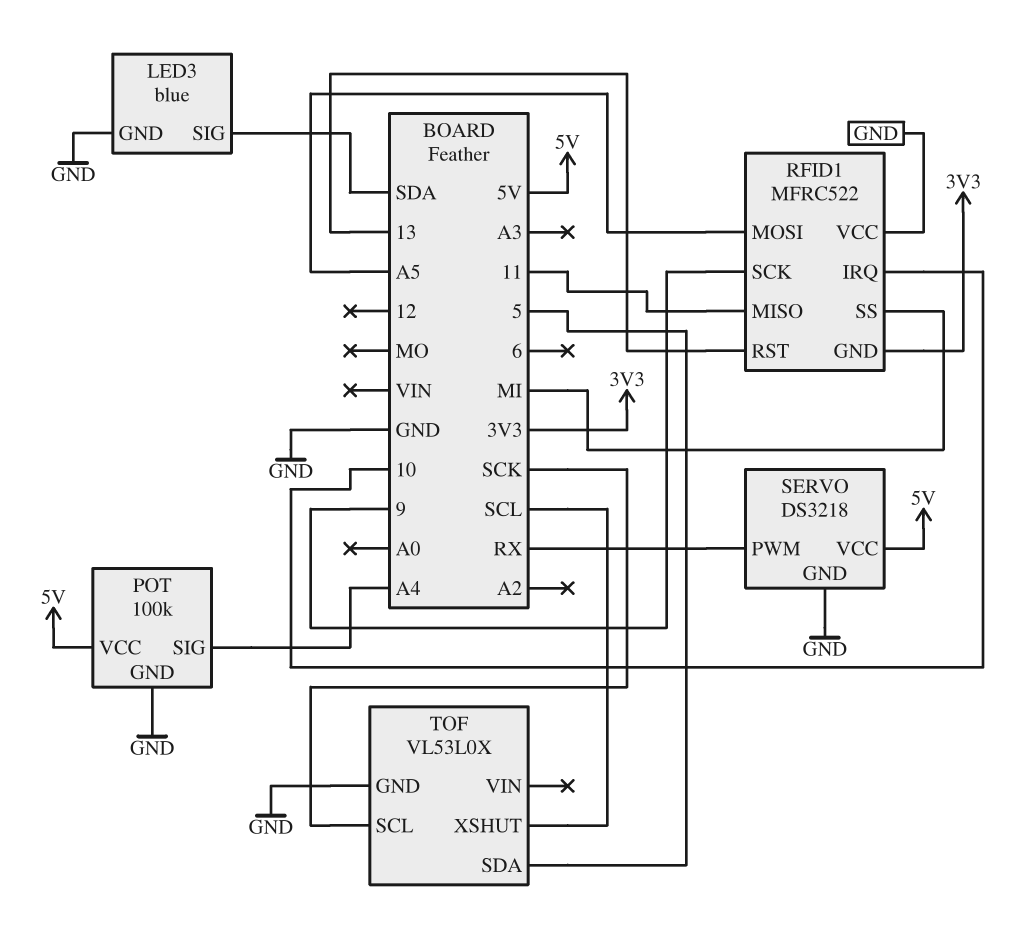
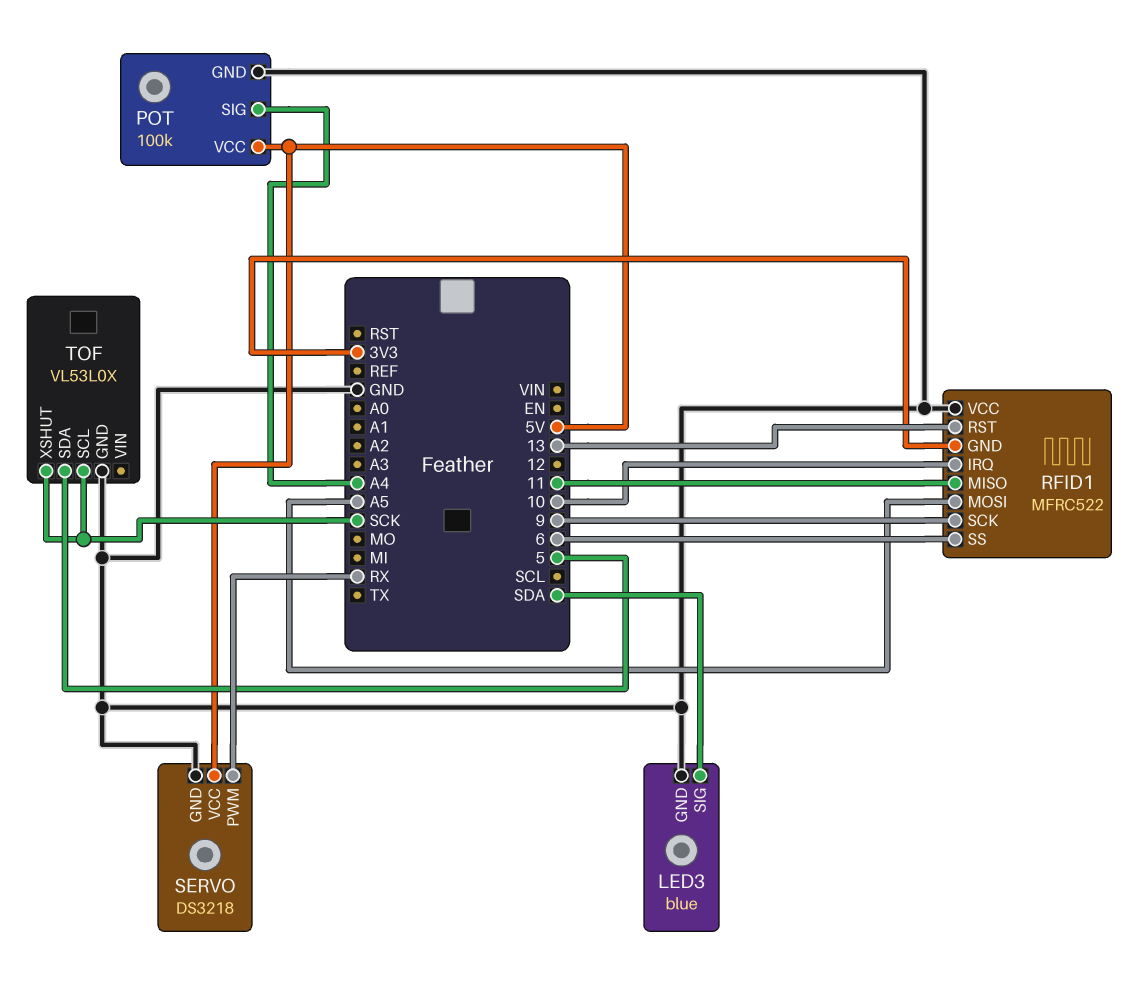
RFID1 pin SS: MI -> 6
TOF pin XSHUT: SCL -> SCK

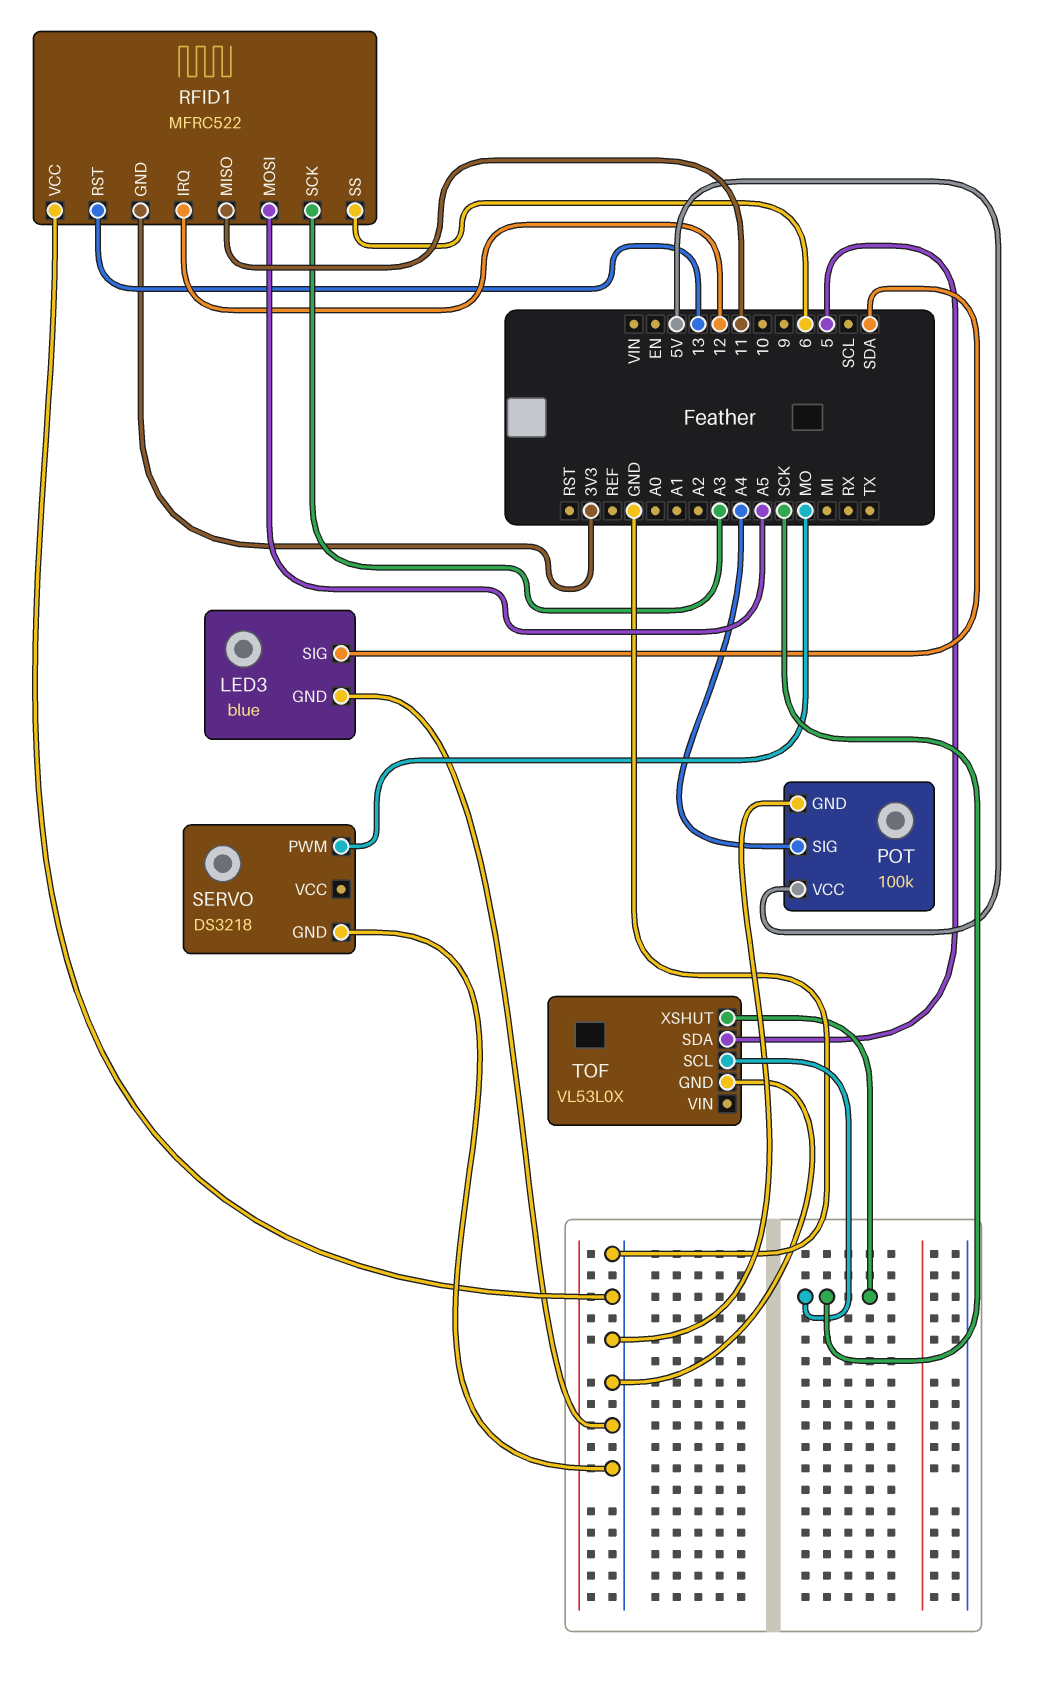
RFID1 pin IRQ: 10 -> 12
RFID1 pin SCK: 9 -> A3
SERVO pin PWM: RX -> MO
SERVO pin VCC: 5V -> none

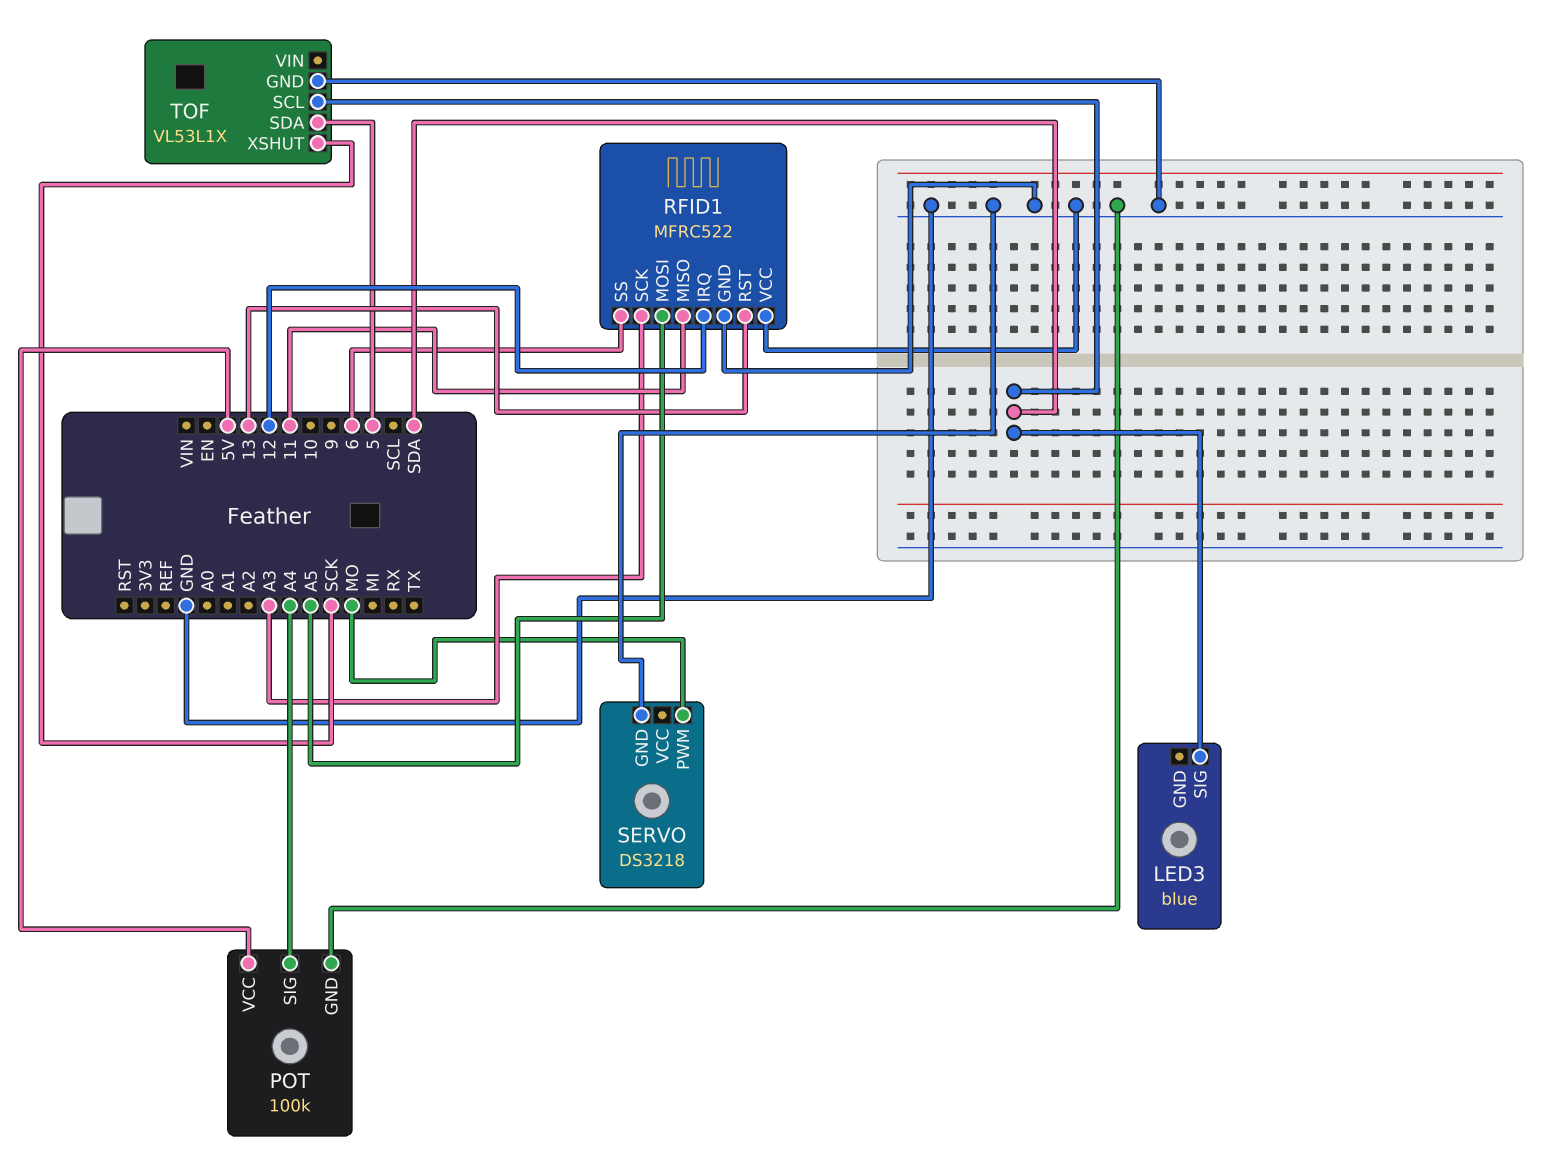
LED3 pin GND: GND -> none
RFID1 pin GND: 3V3 -> GND
TOF: VL53L0X -> VL53L1X
TOF pin SCL: SCK -> SDA

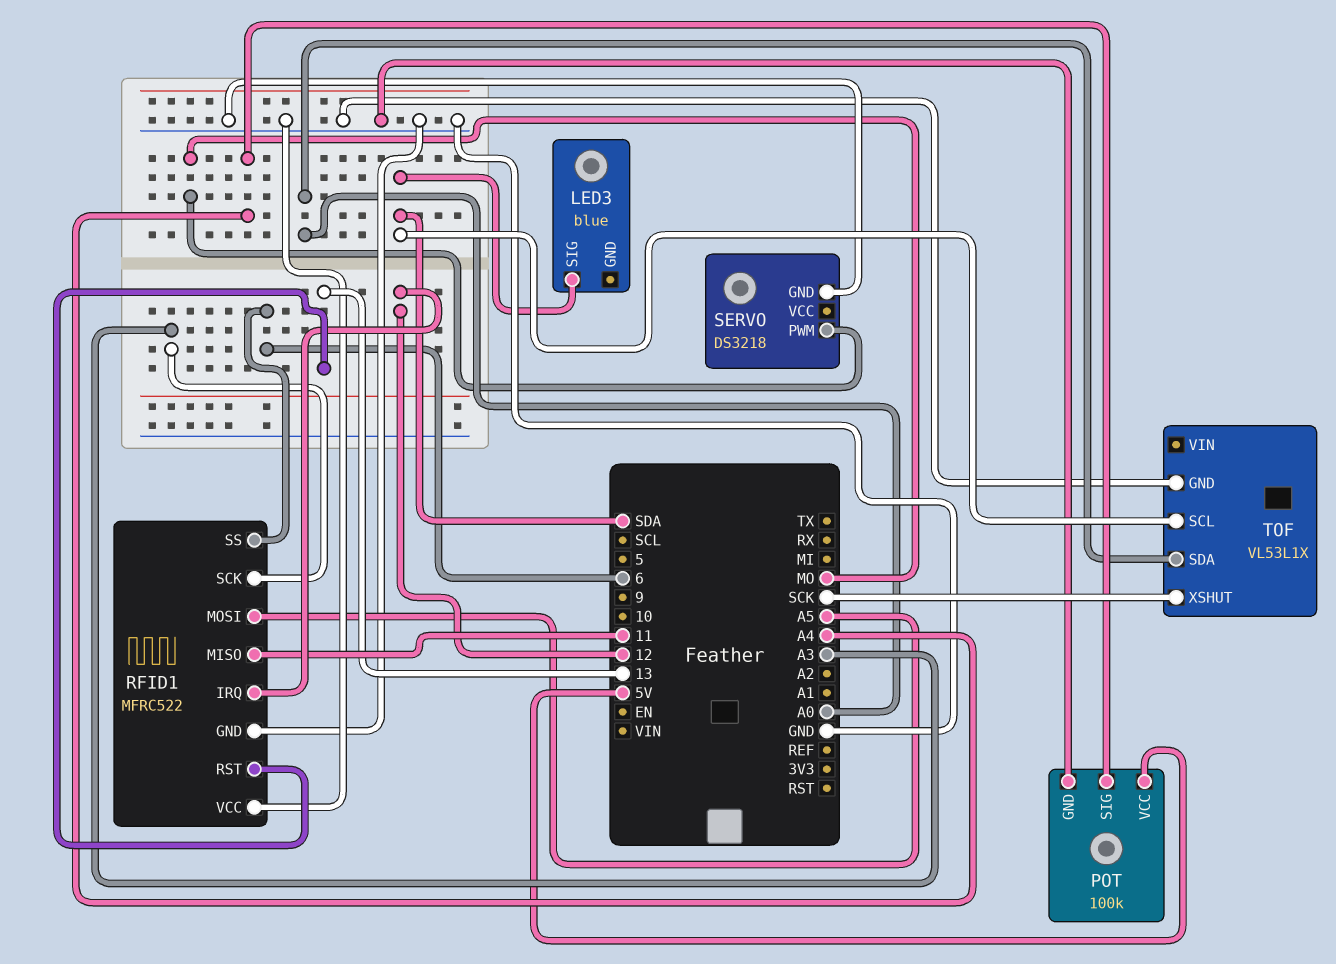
TOF pin SDA: 5 -> A0

